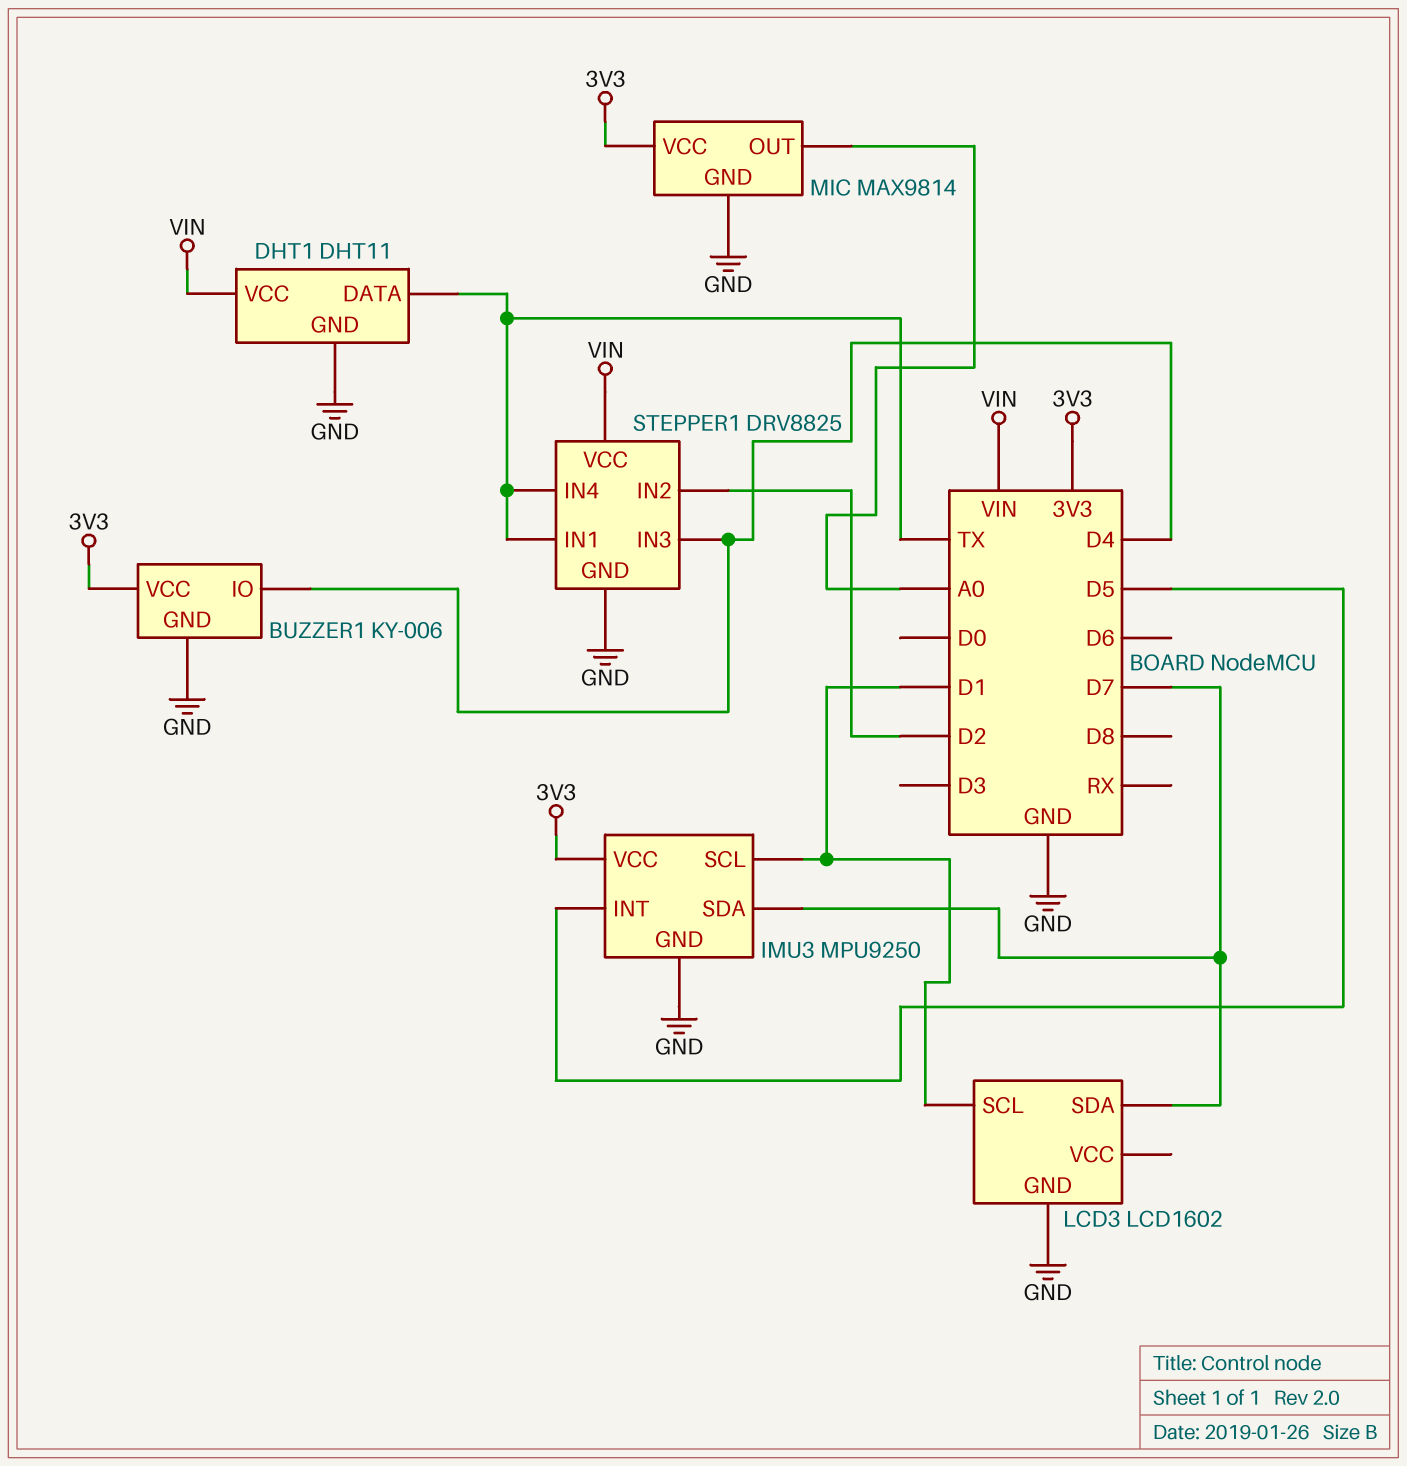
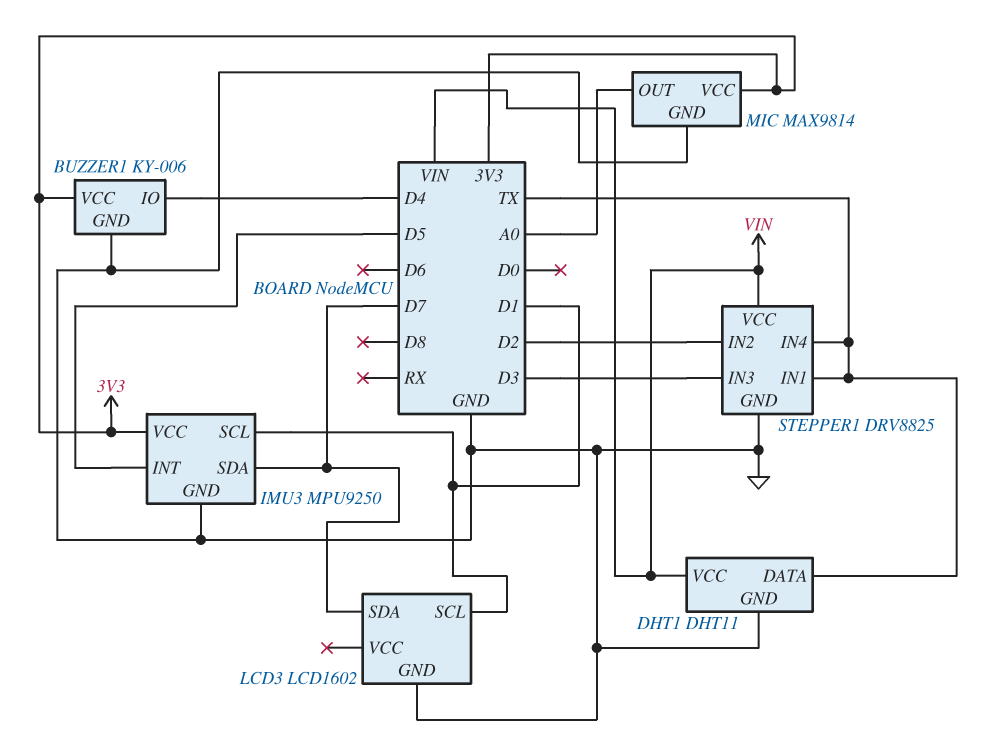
STEPPER1 pin IN3: D4 -> D3

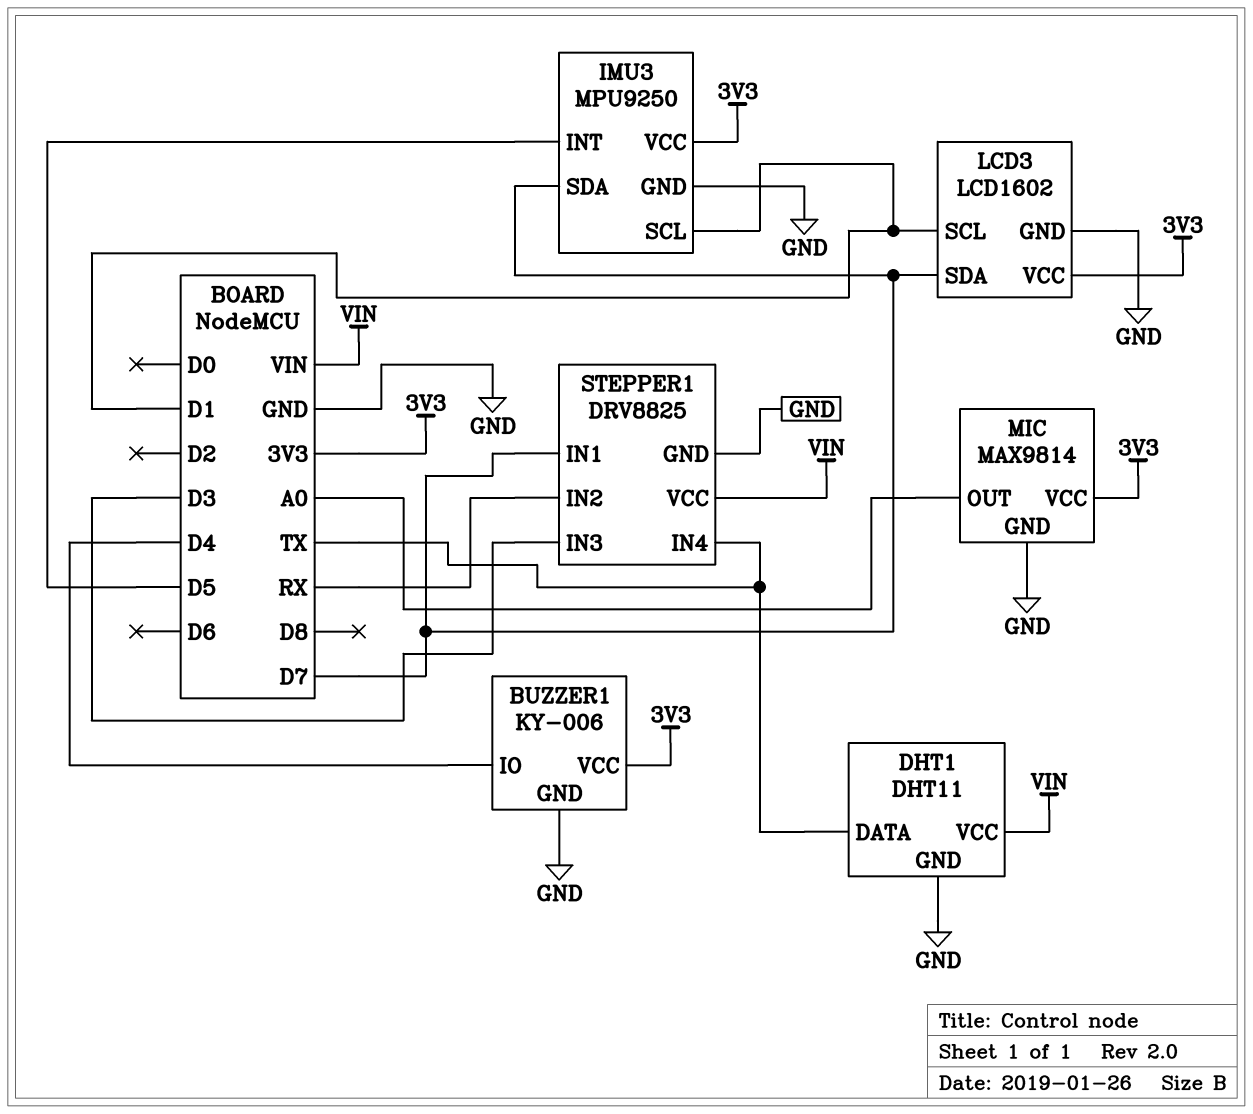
LCD3 pin VCC: none -> 3V3
STEPPER1 pin IN1: TX -> D7
STEPPER1 pin IN2: D2 -> RX

